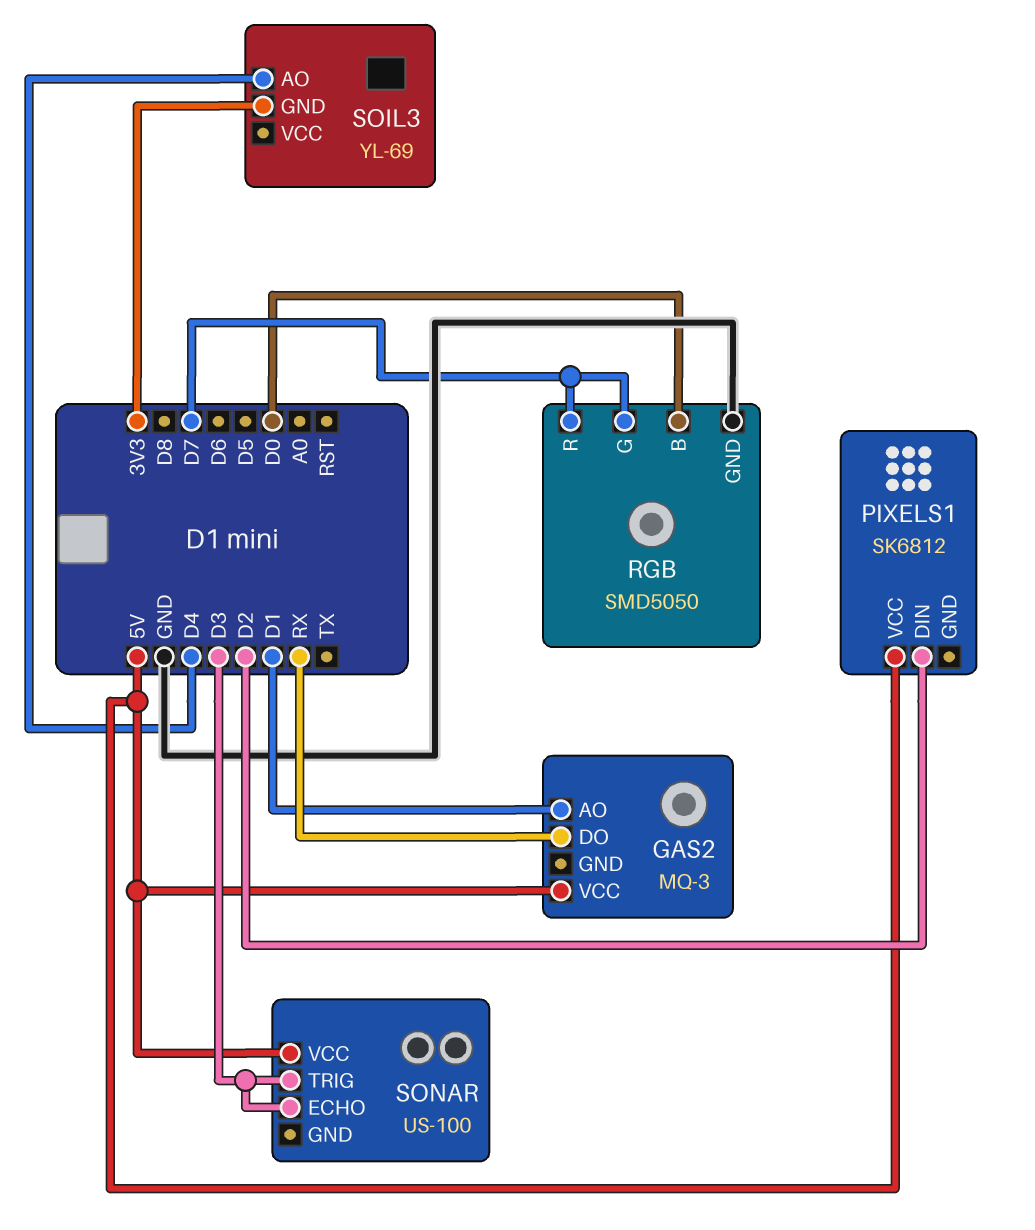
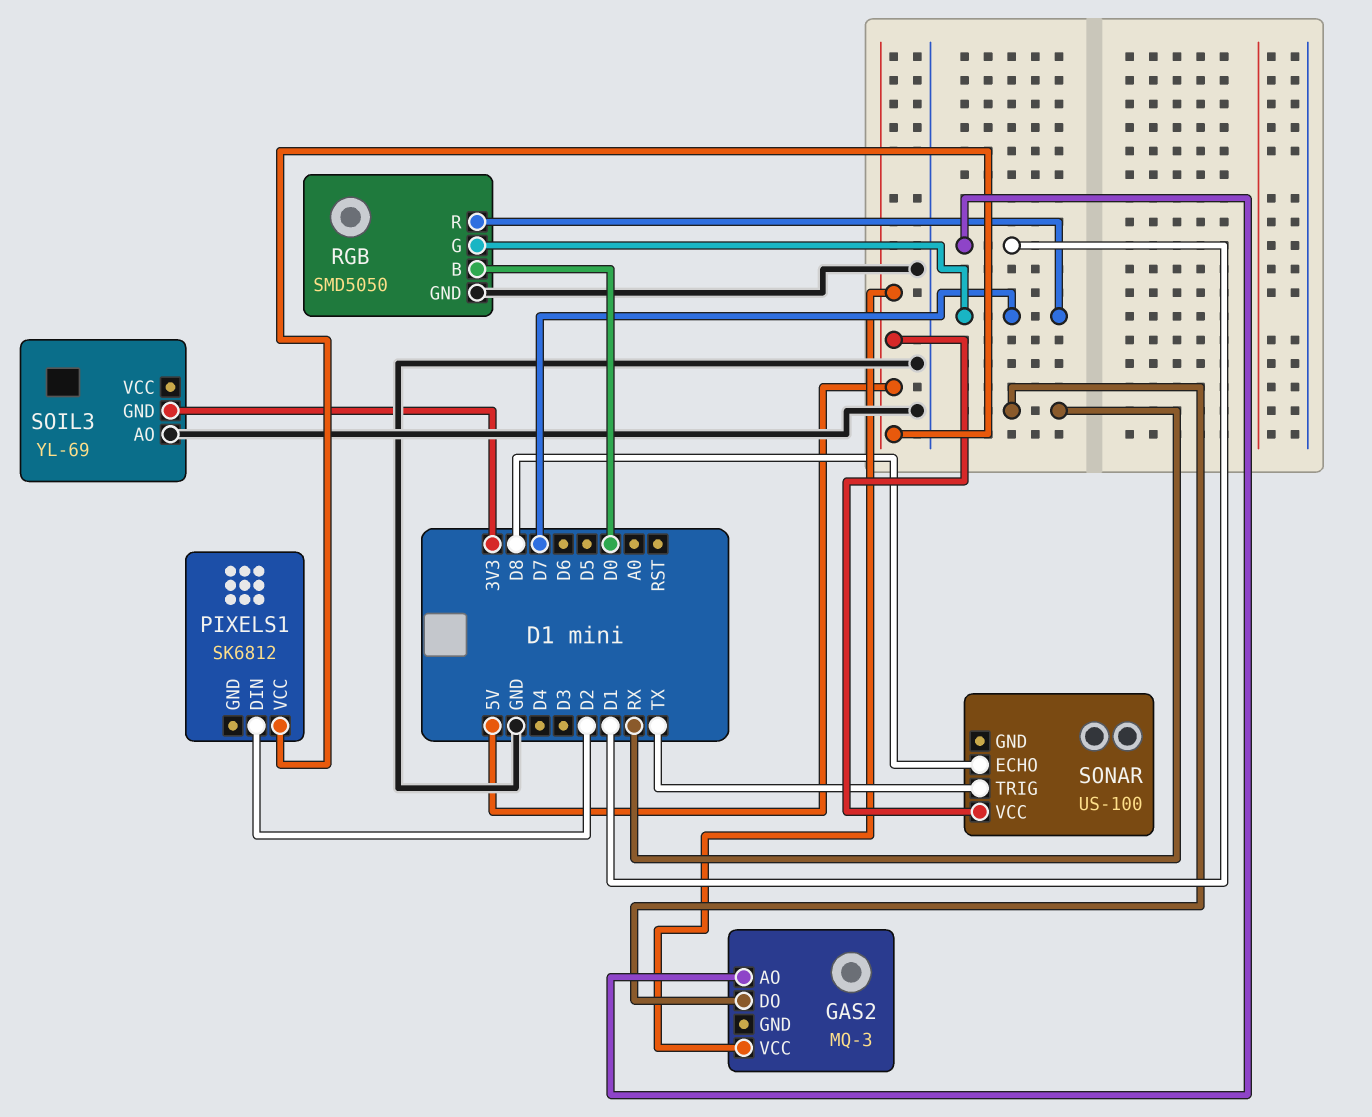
SOIL3 pin AO: D4 -> GND
SONAR pin ECHO: D3 -> D8
SONAR pin TRIG: D3 -> TX

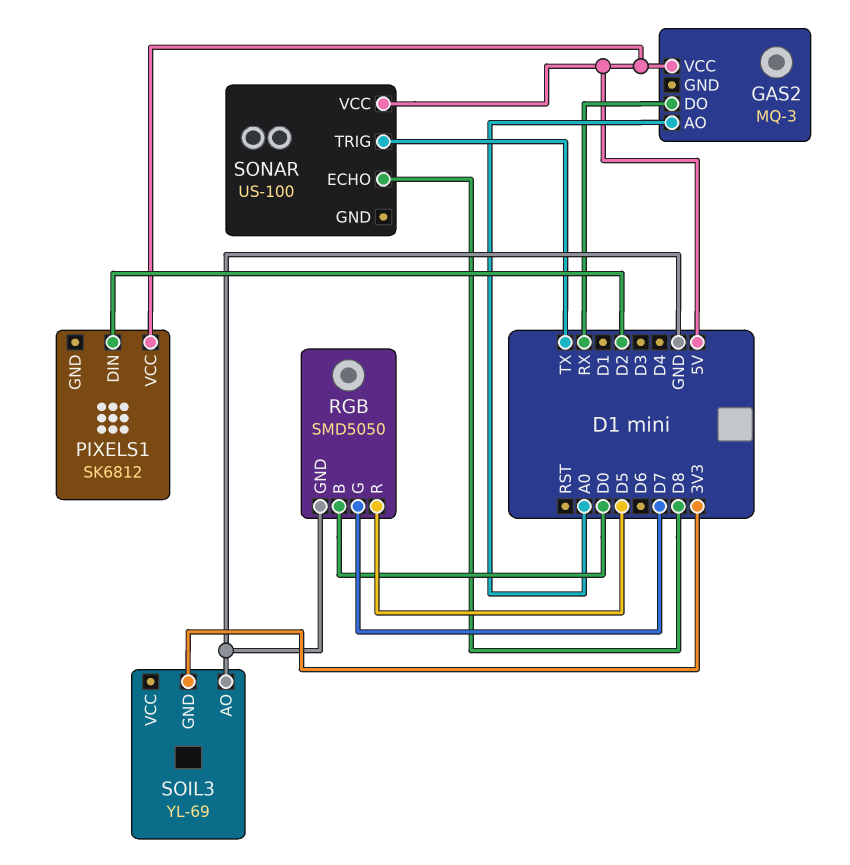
GAS2 pin AO: D1 -> A0
RGB pin R: D7 -> D5

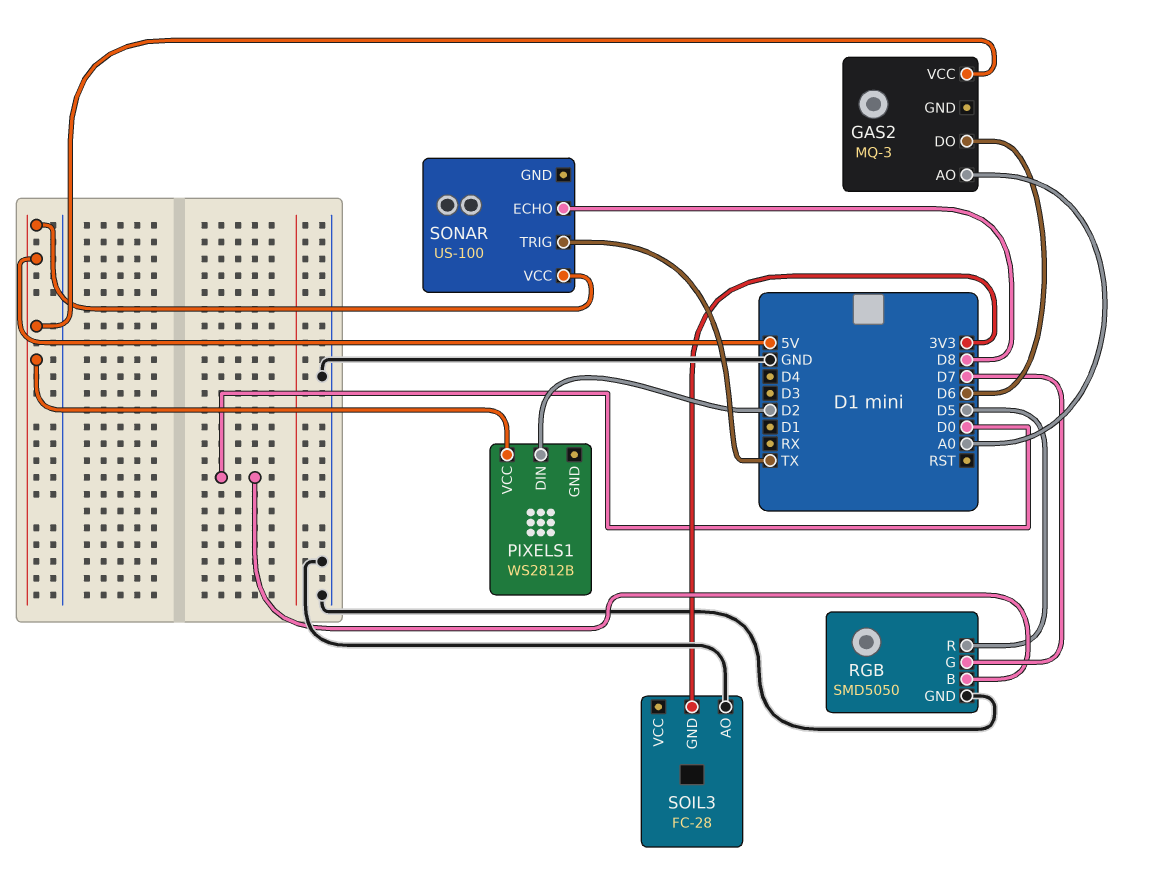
GAS2 pin DO: RX -> D6
PIXELS1: SK6812 -> WS2812B
SOIL3: YL-69 -> FC-28

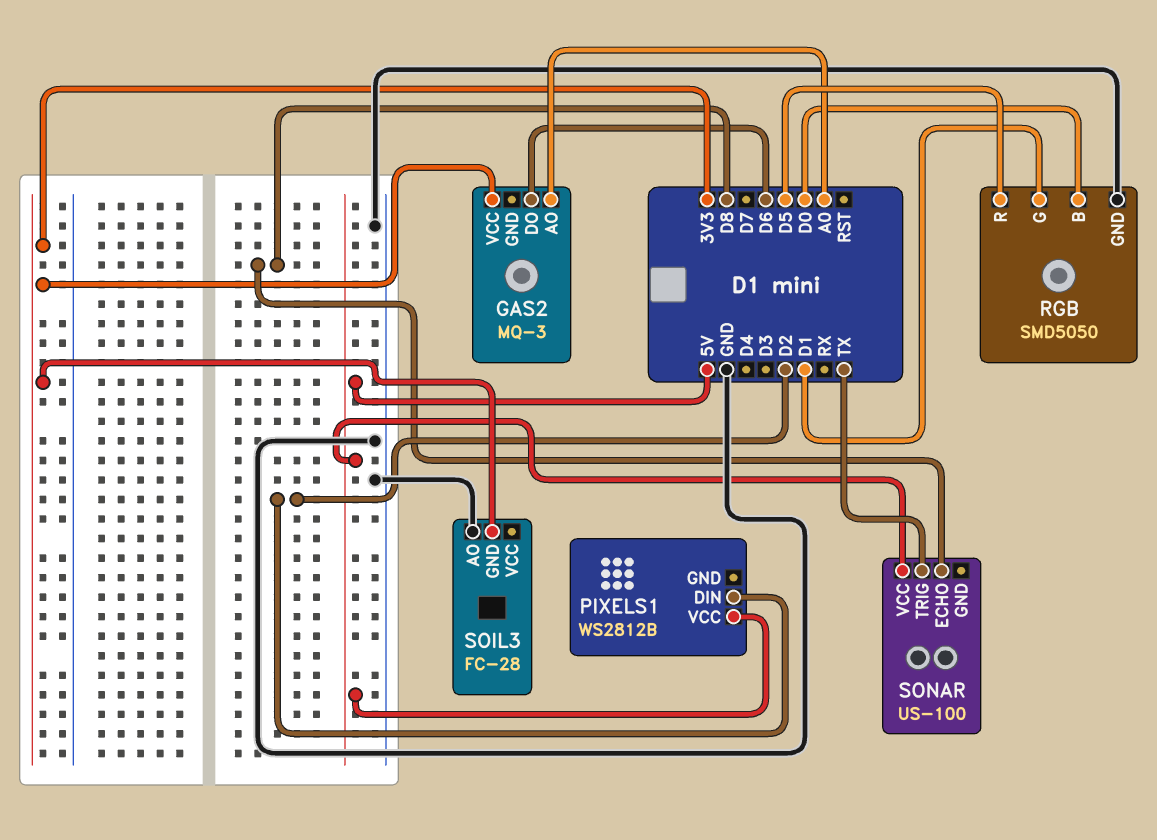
GAS2 pin VCC: 5V -> 3V3
RGB pin G: D7 -> D1

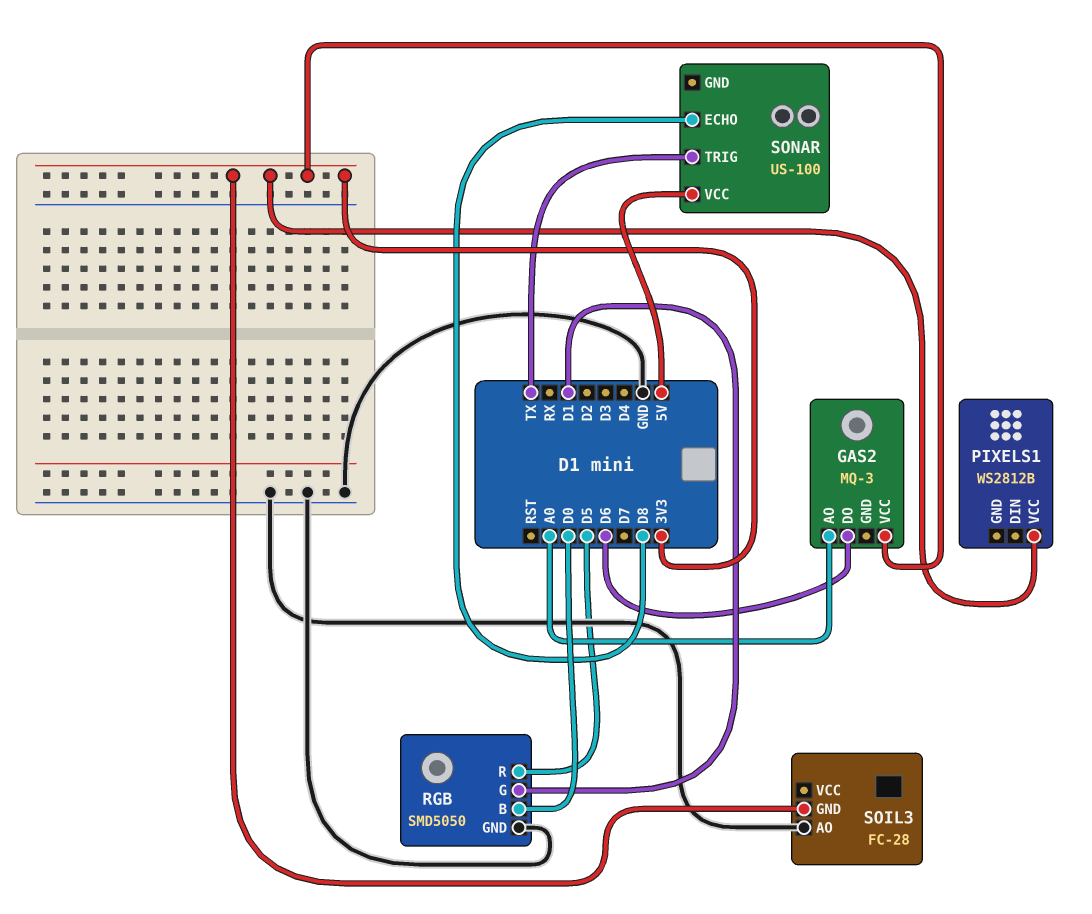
PIXELS1 pin DIN: D2 -> none
PIXELS1 pin VCC: 5V -> 3V3

